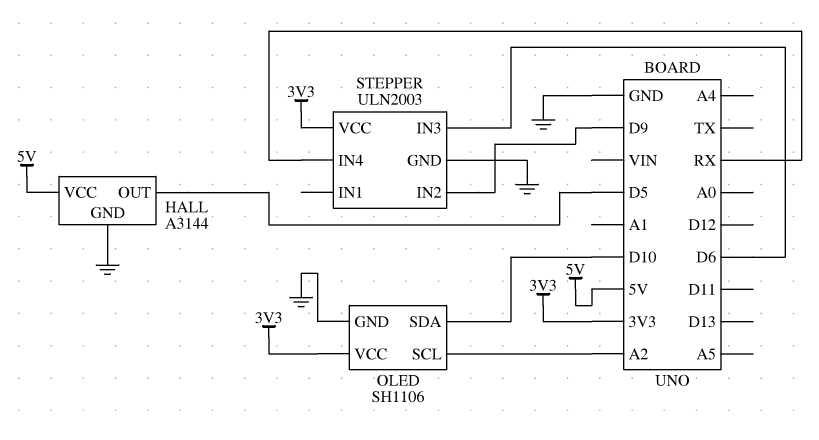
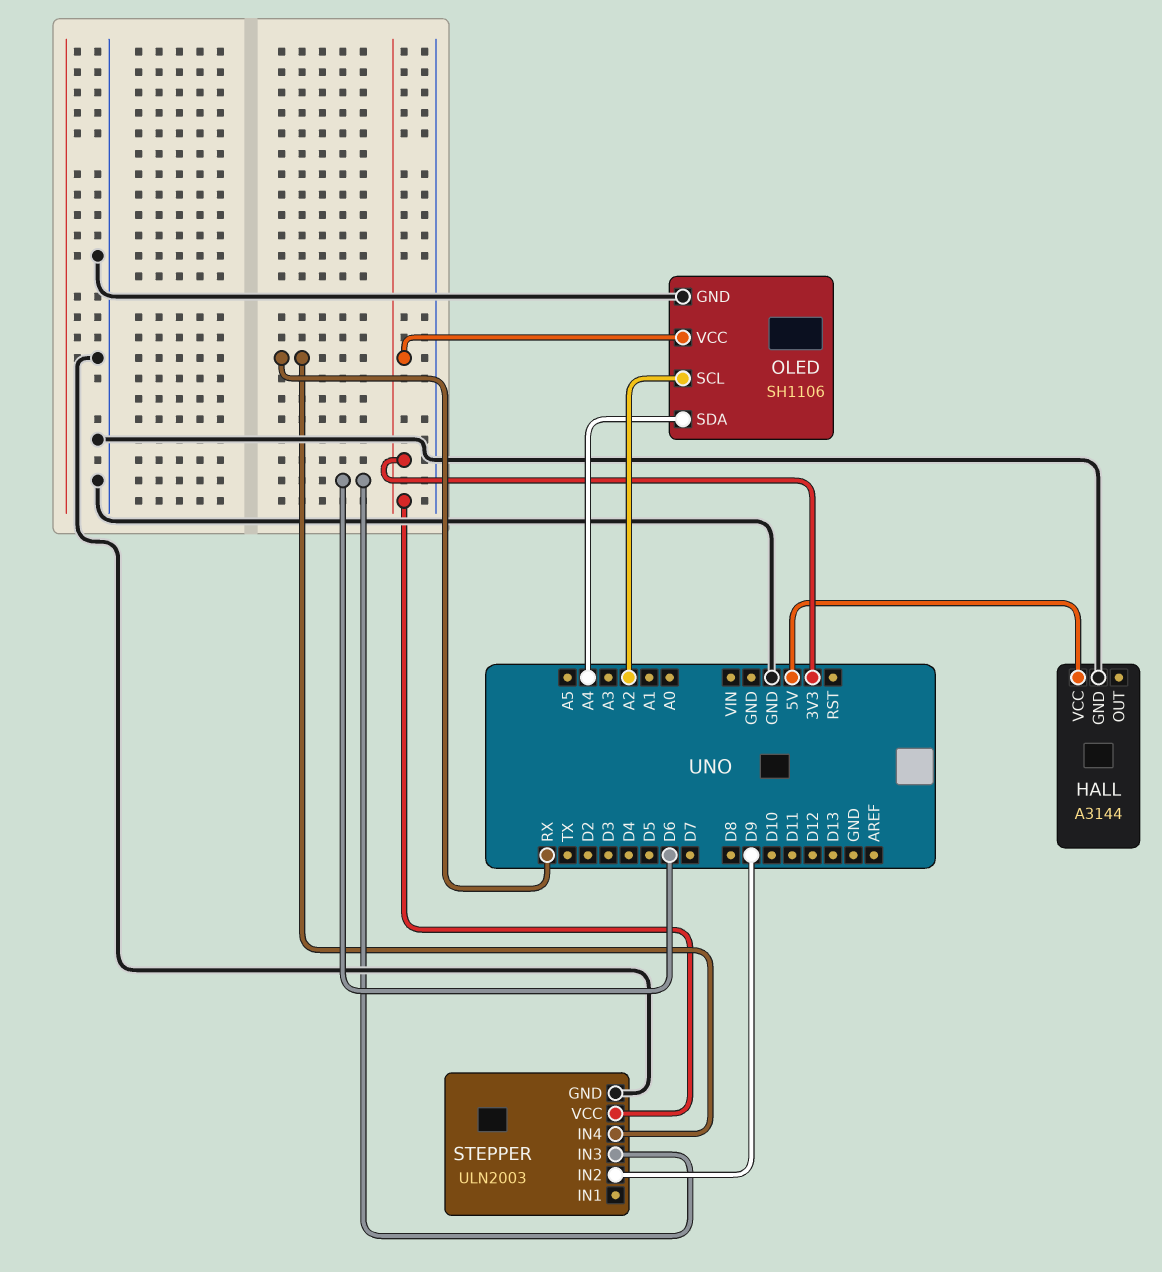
HALL pin OUT: D5 -> none
OLED pin SDA: D10 -> A4

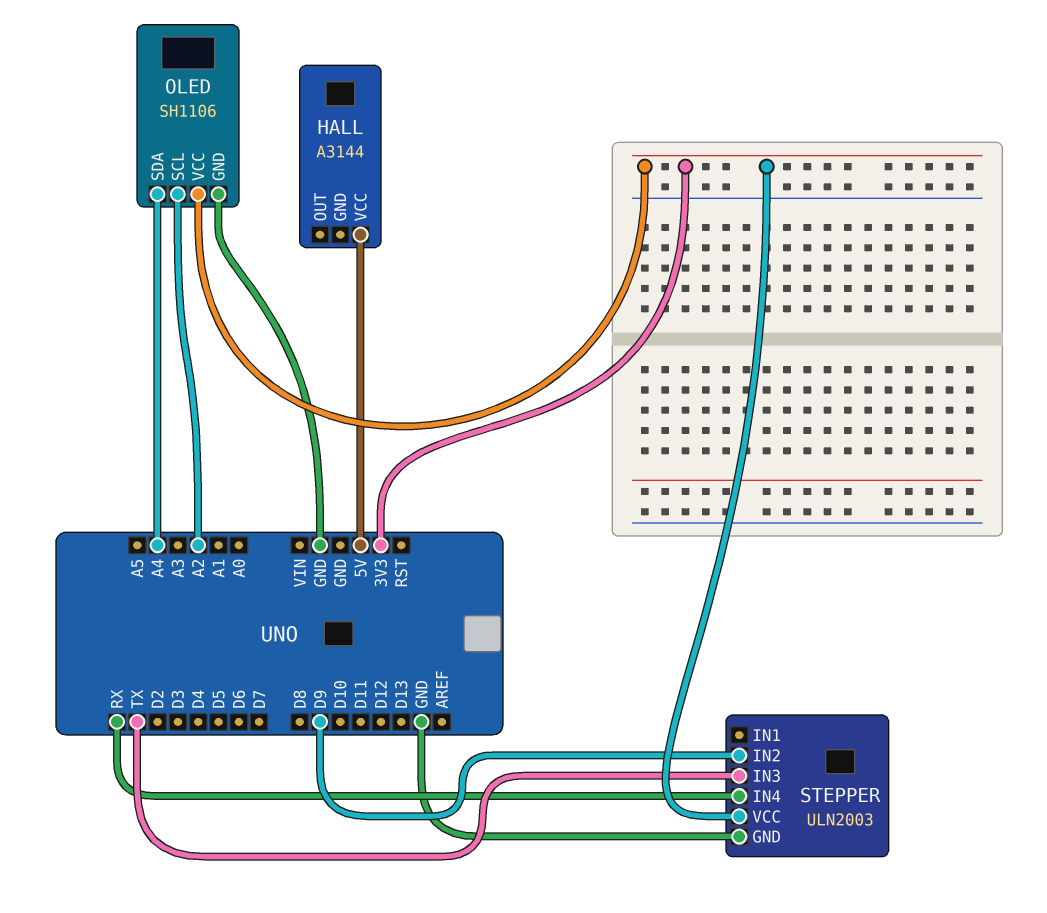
HALL pin GND: GND -> none
STEPPER pin IN3: D6 -> TX

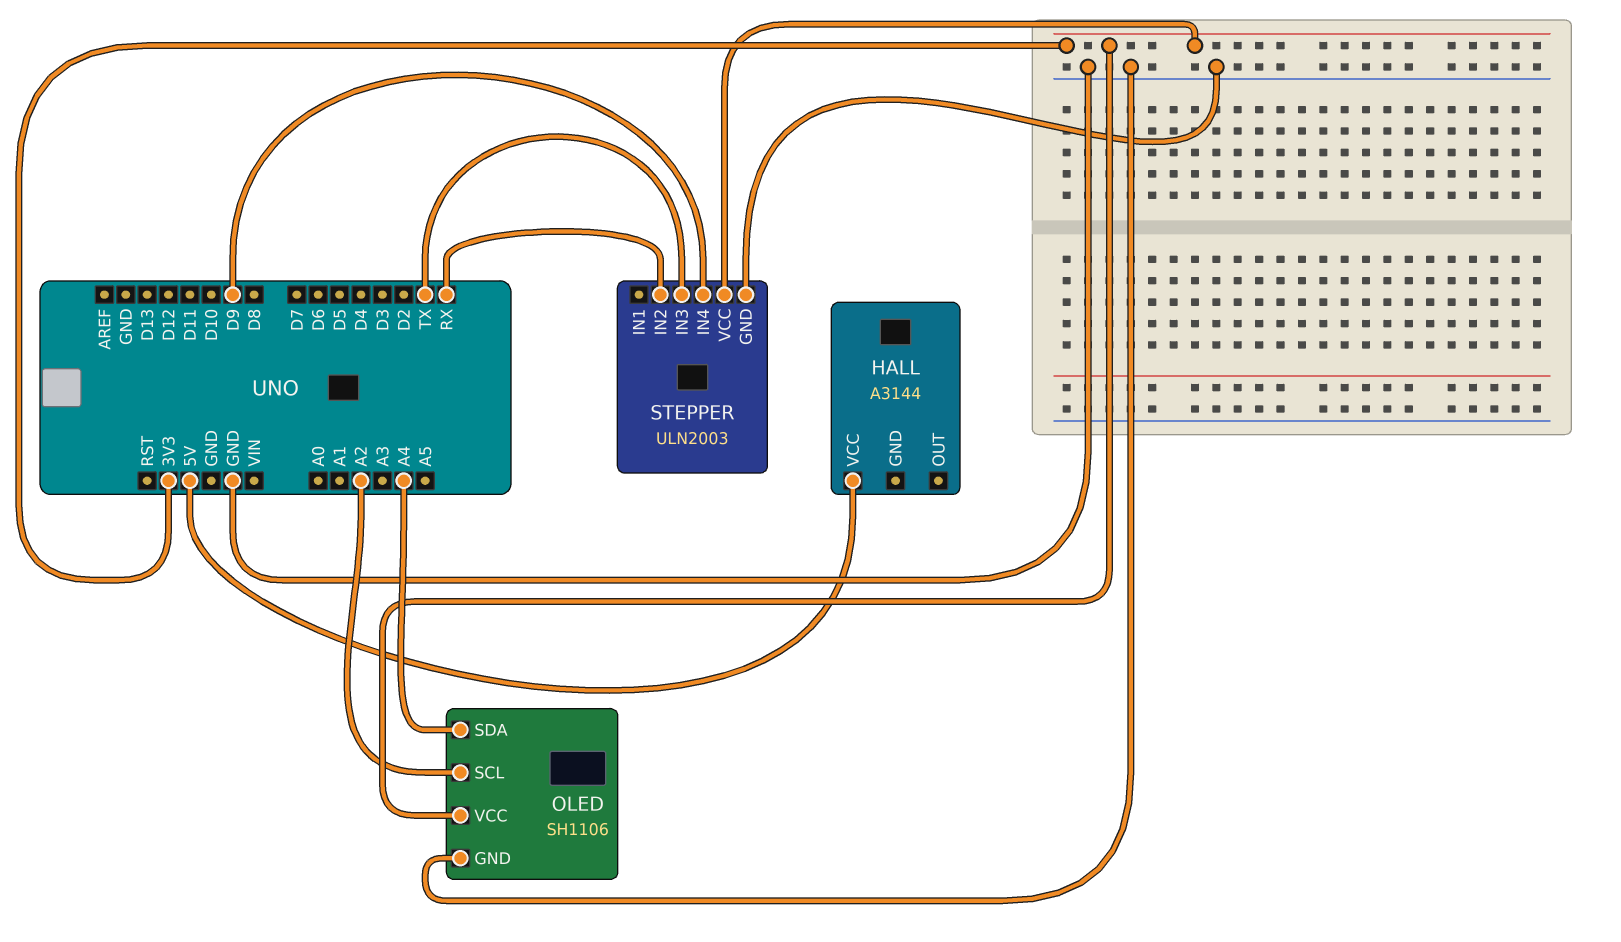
STEPPER pin IN2: D9 -> RX
STEPPER pin IN4: RX -> D9

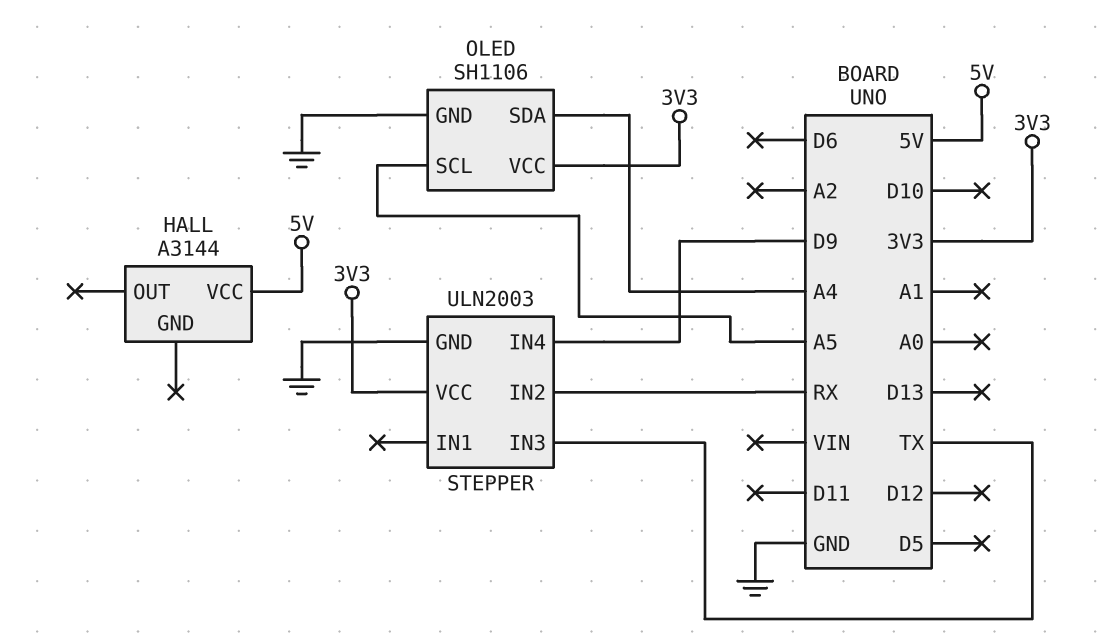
OLED pin SCL: A2 -> A5

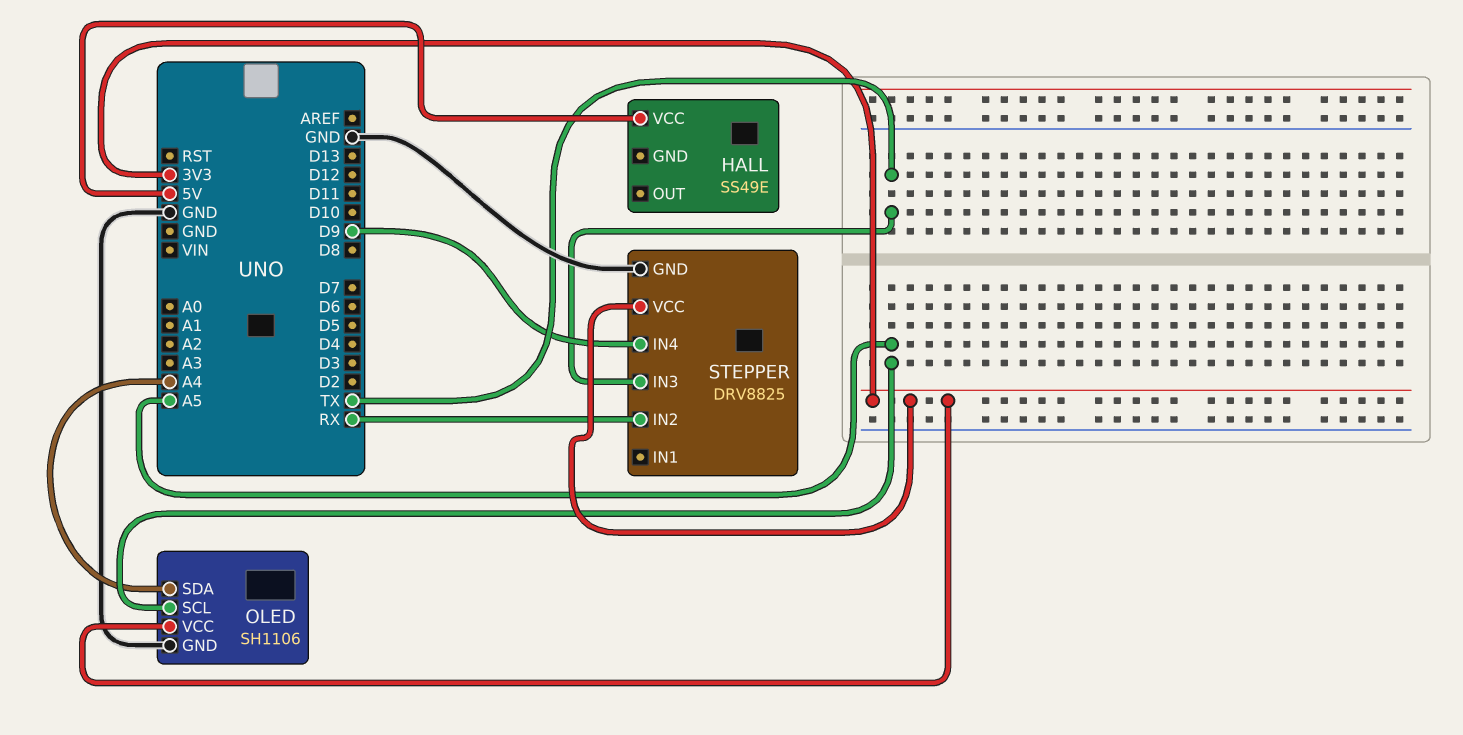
HALL: A3144 -> SS49E
STEPPER: ULN2003 -> DRV8825

